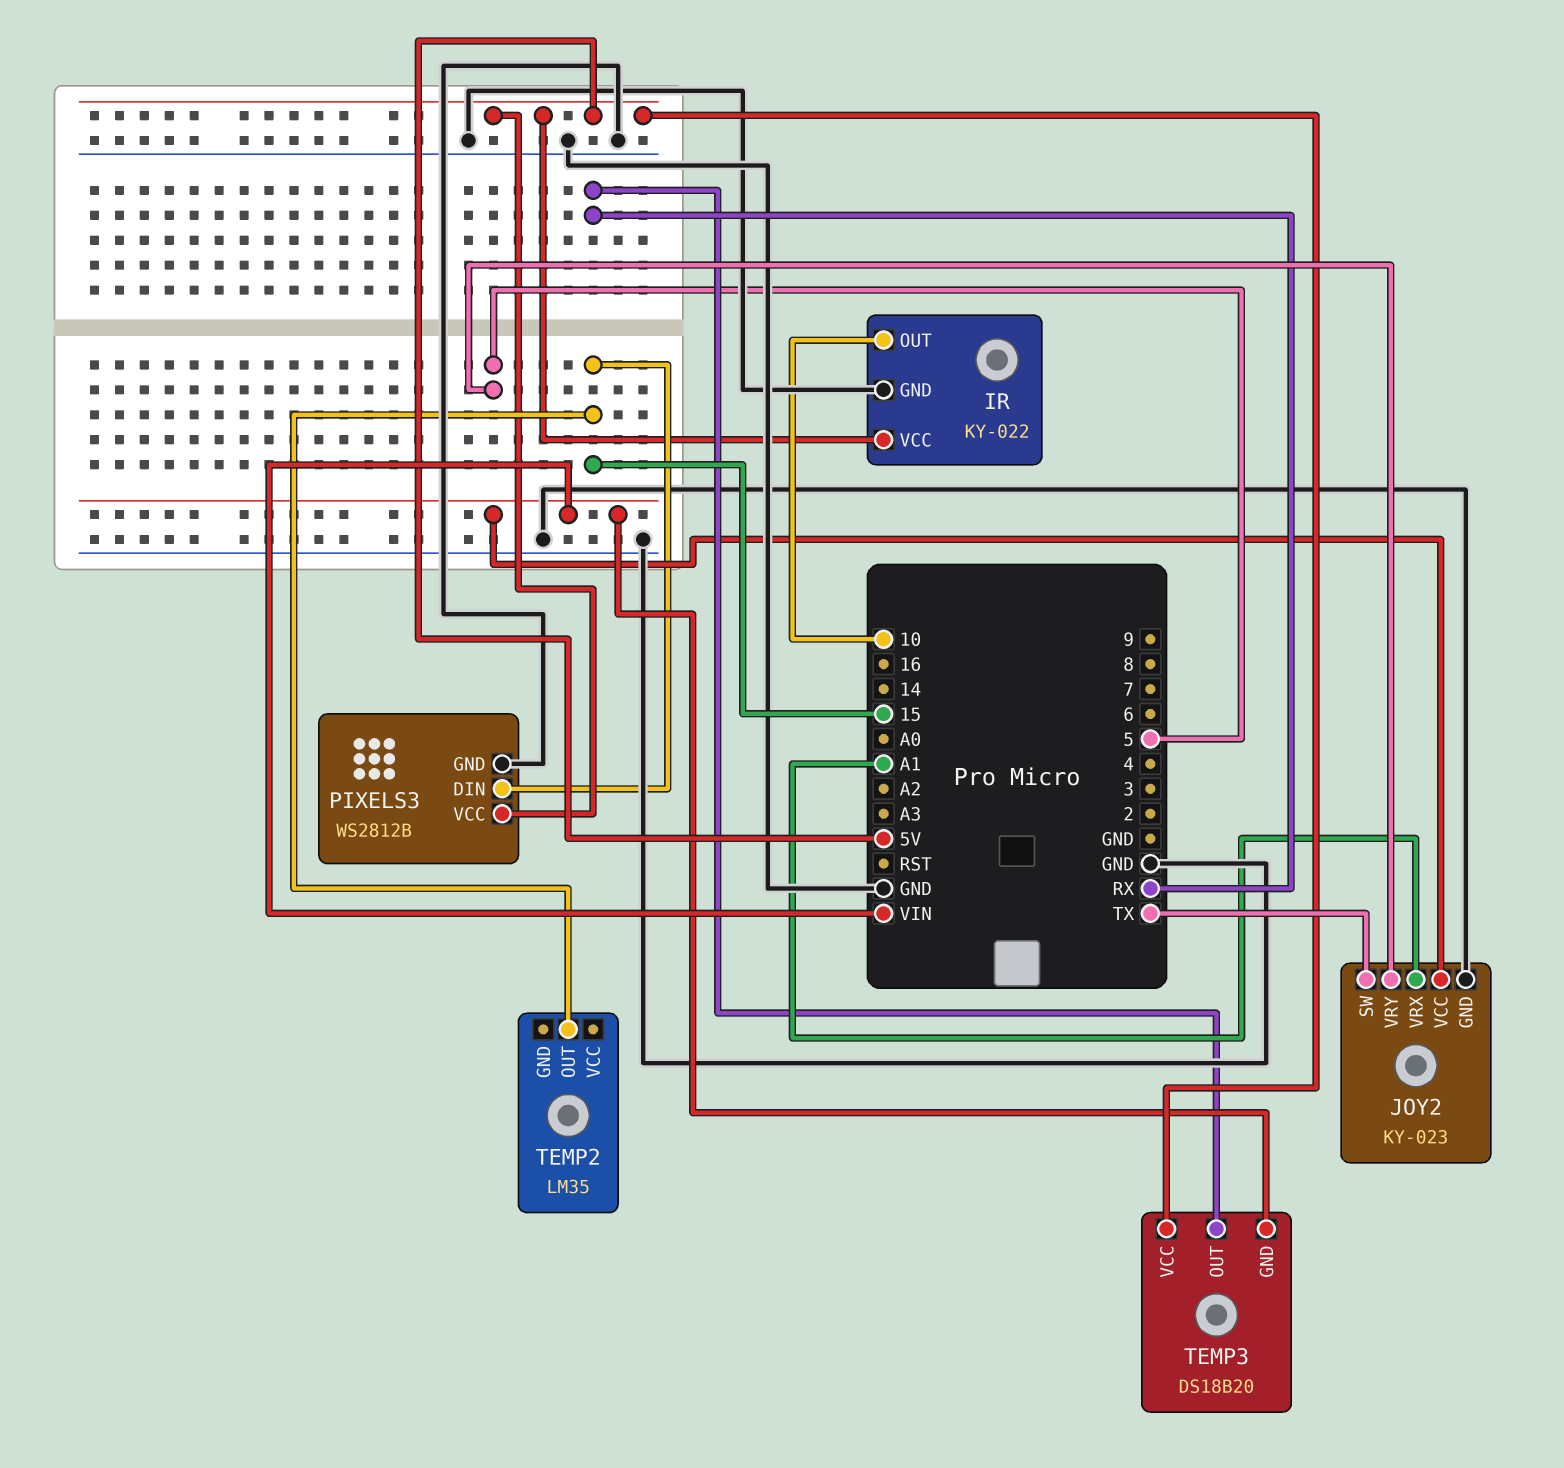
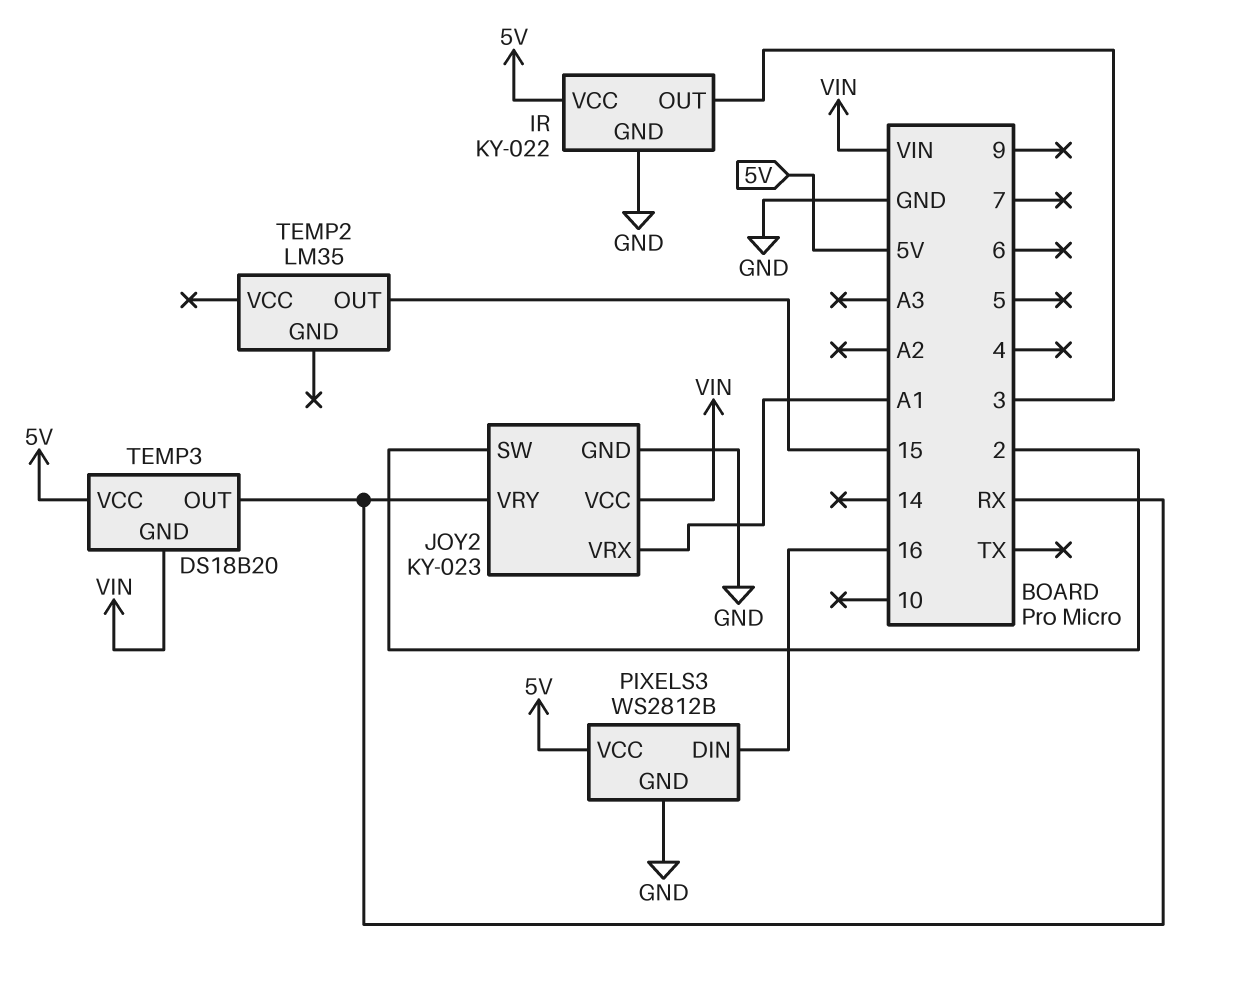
IR pin OUT: 10 -> 3
JOY2 pin SW: TX -> 2
JOY2 pin VRY: 5 -> RX
PIXELS3 pin DIN: 15 -> 16

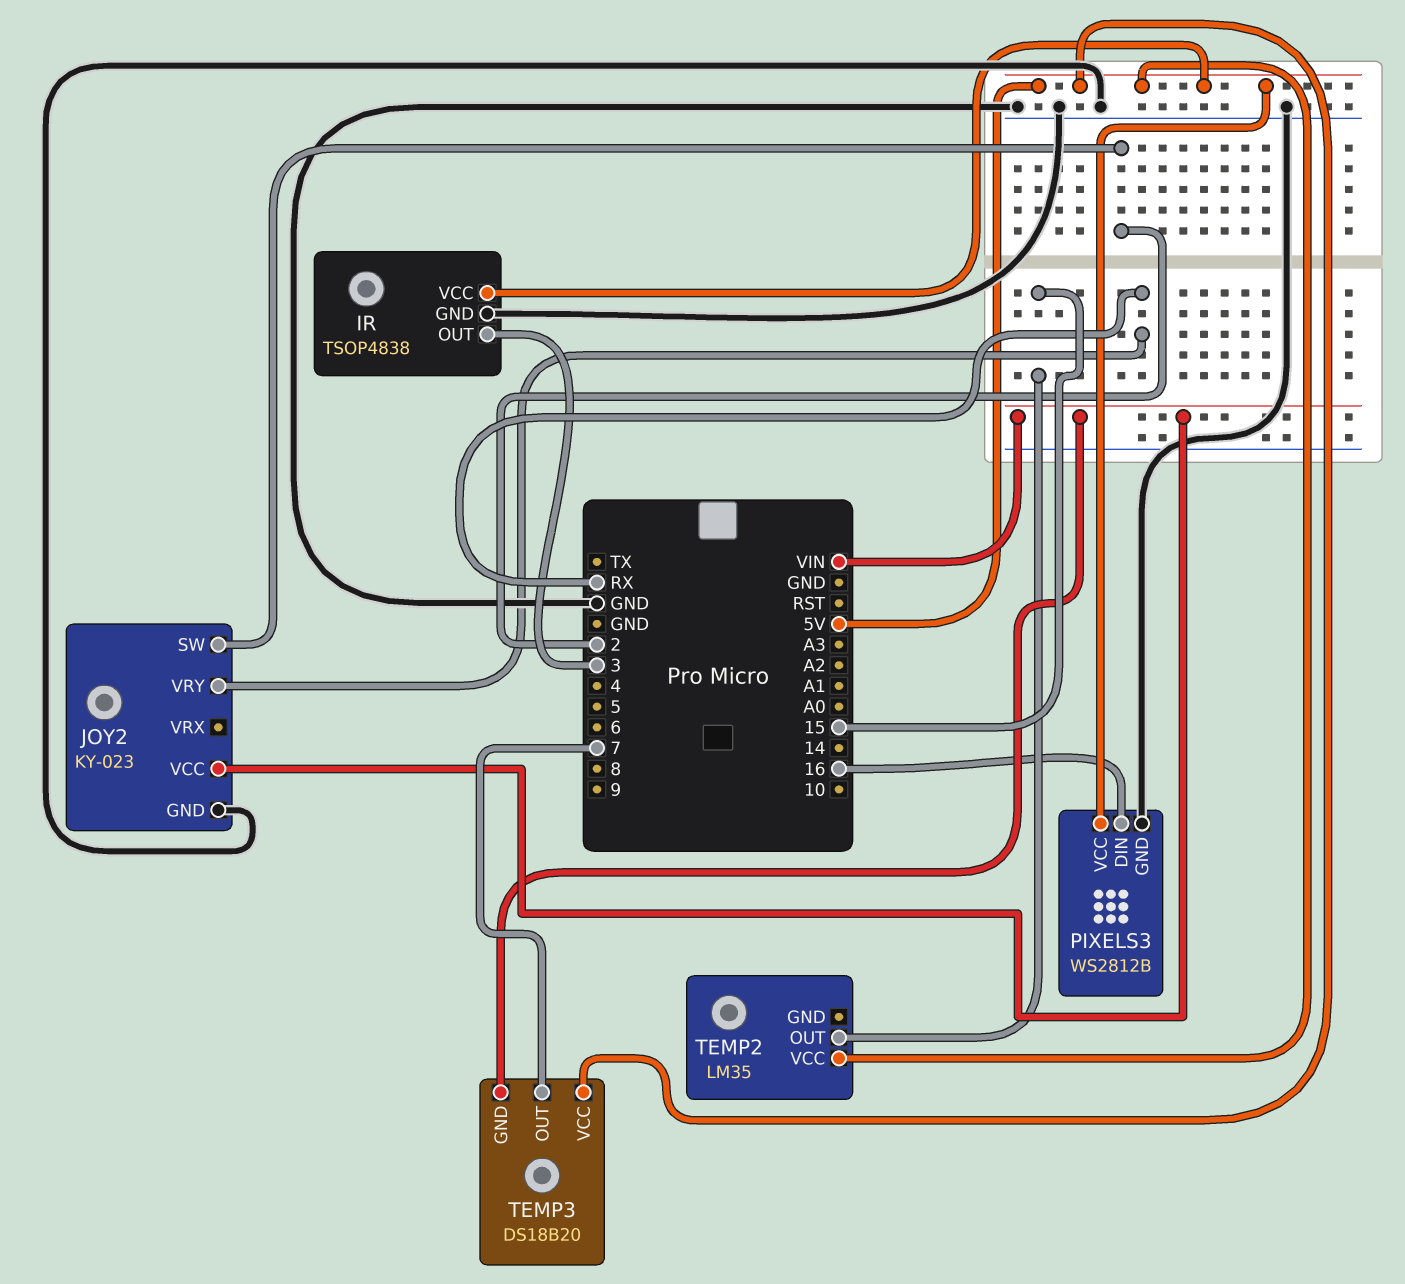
IR: KY-022 -> TSOP4838
JOY2 pin VRX: A1 -> none
TEMP2 pin VCC: none -> 5V
TEMP3 pin OUT: RX -> 7

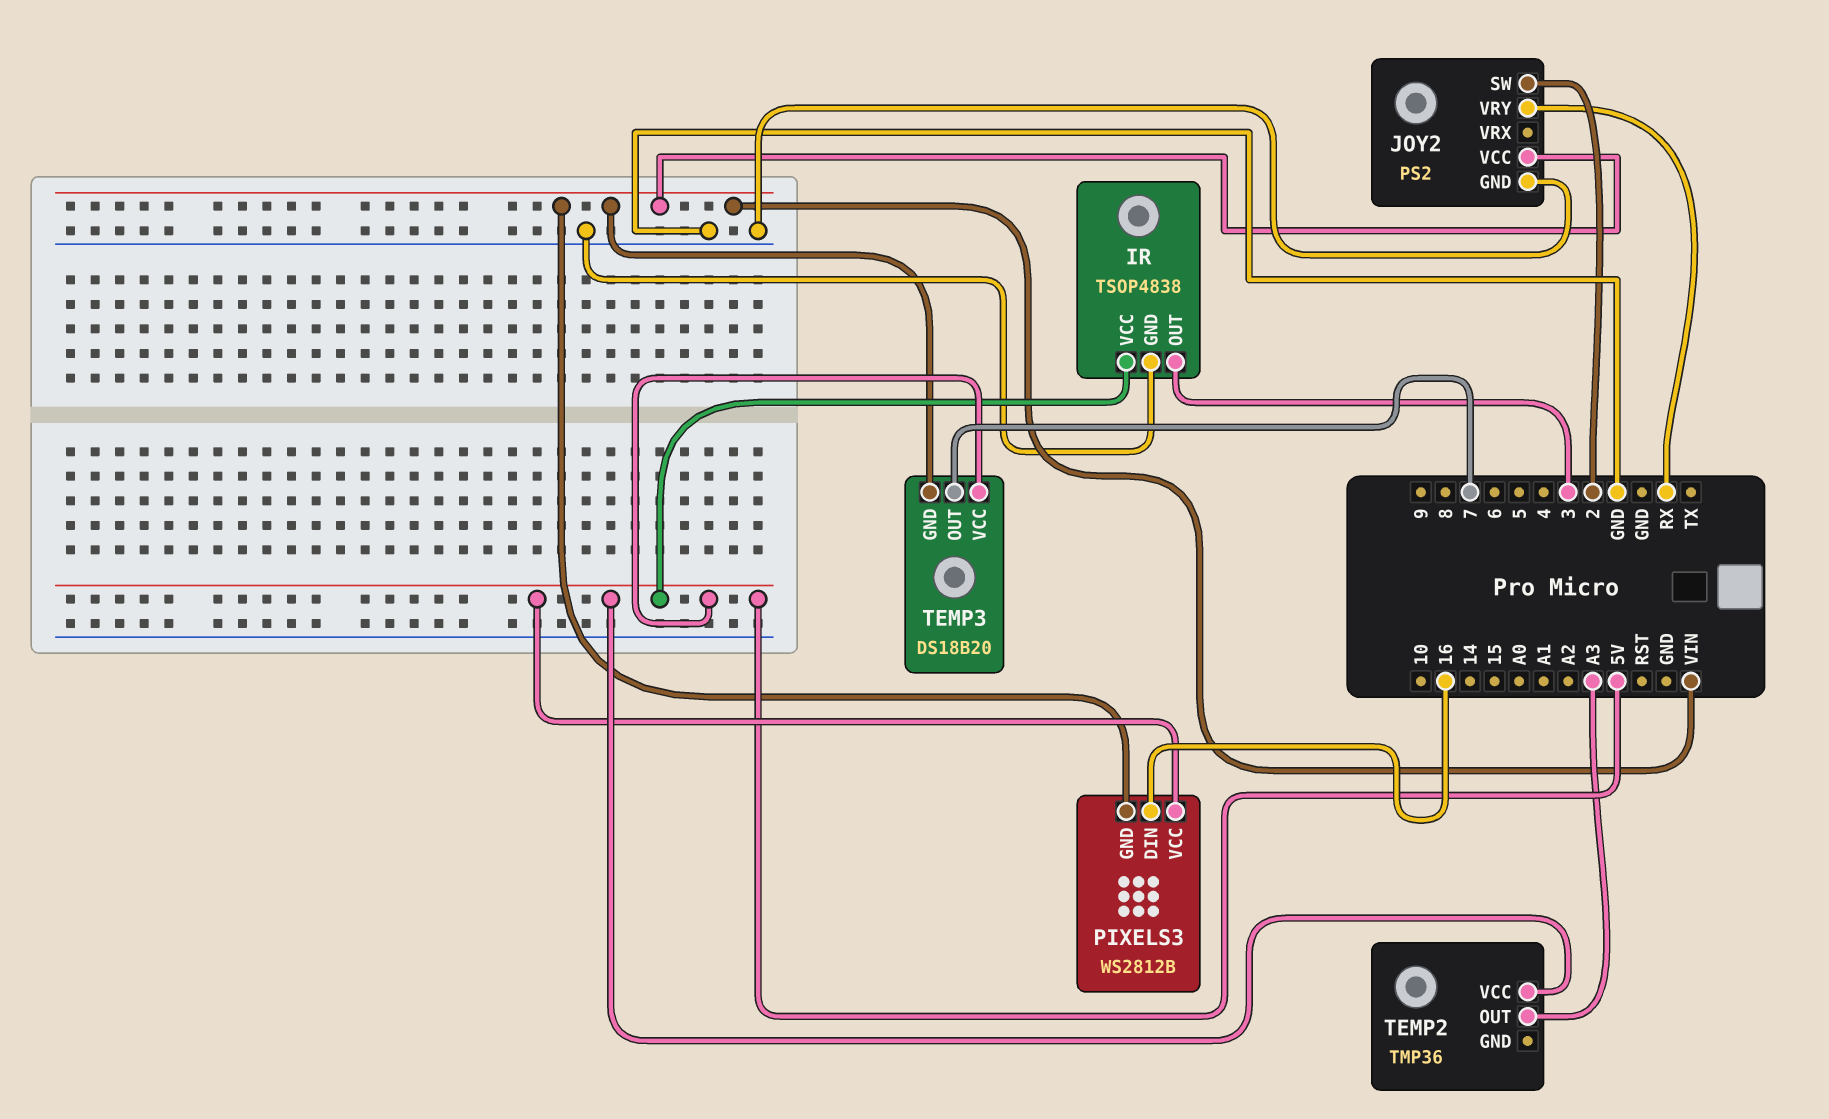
JOY2: KY-023 -> PS2
PIXELS3 pin GND: GND -> VIN
TEMP2: LM35 -> TMP36
TEMP2 pin OUT: 15 -> A3

